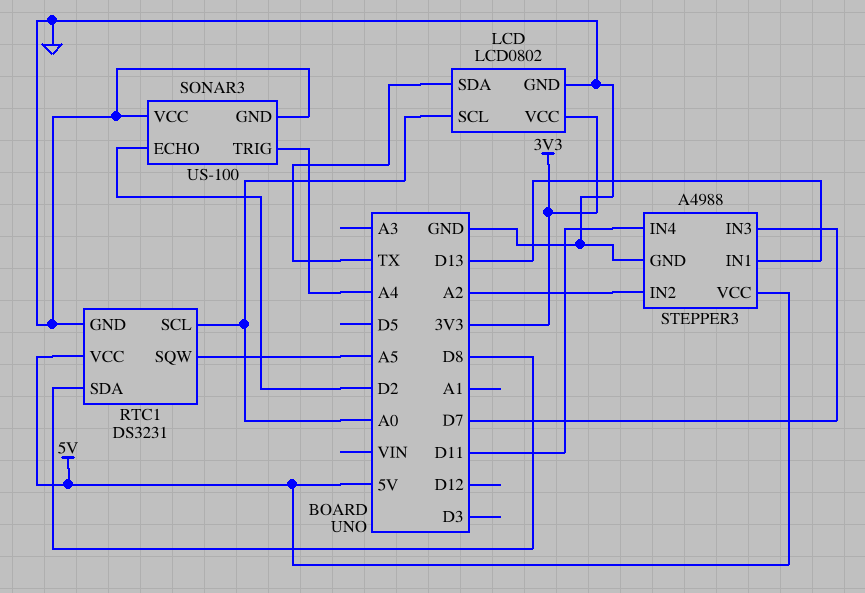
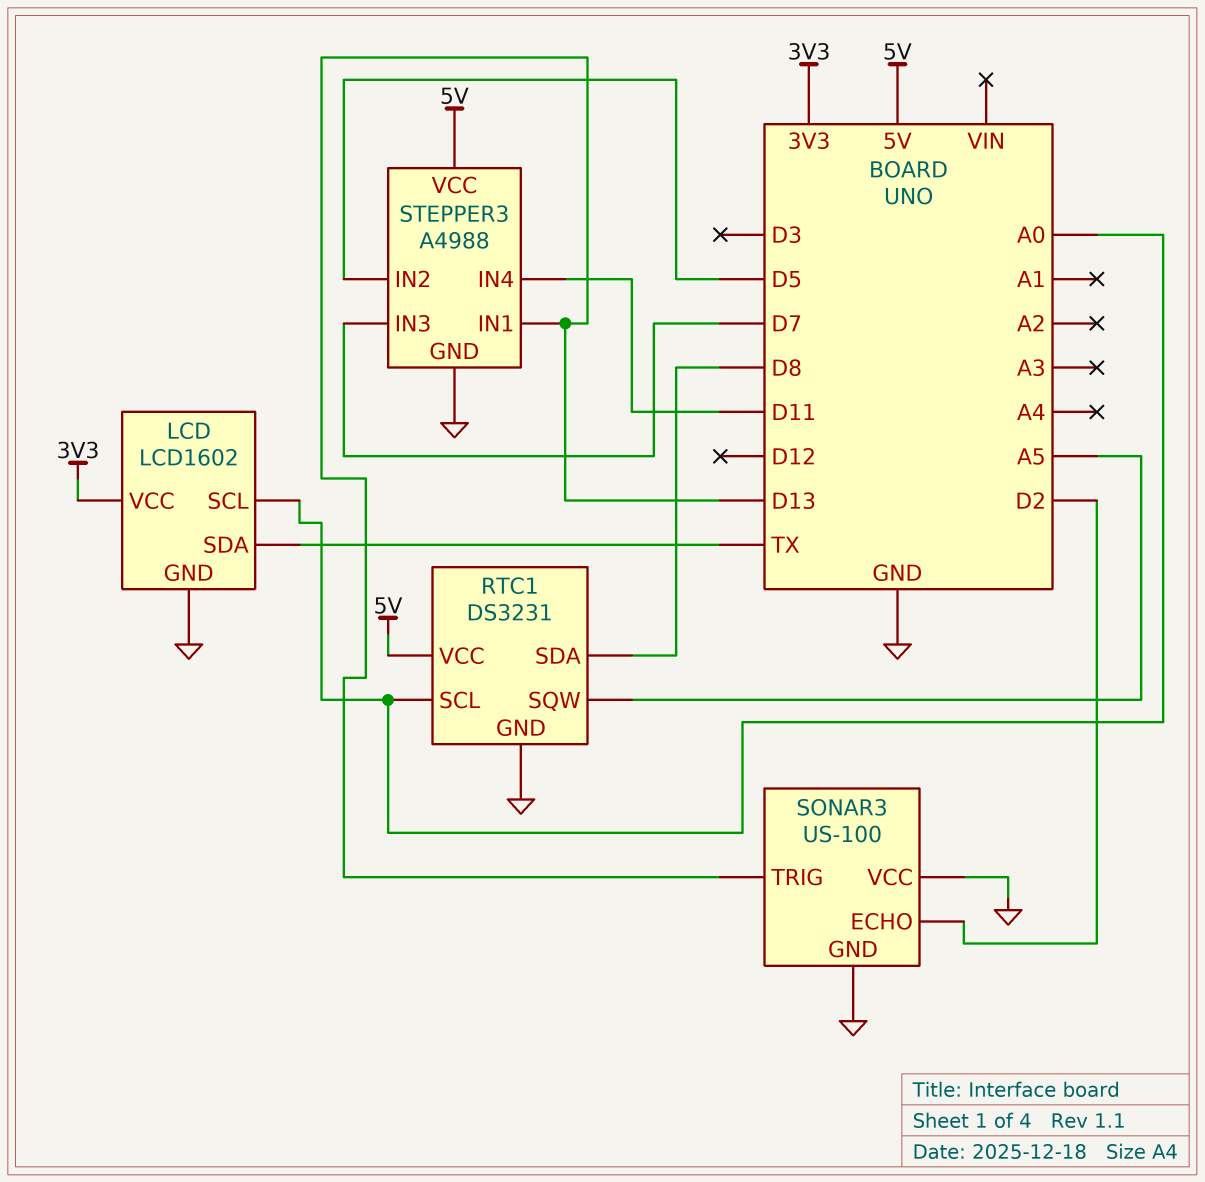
LCD: LCD0802 -> LCD1602
SONAR3 pin TRIG: A4 -> D13
STEPPER3 pin IN2: A2 -> D5

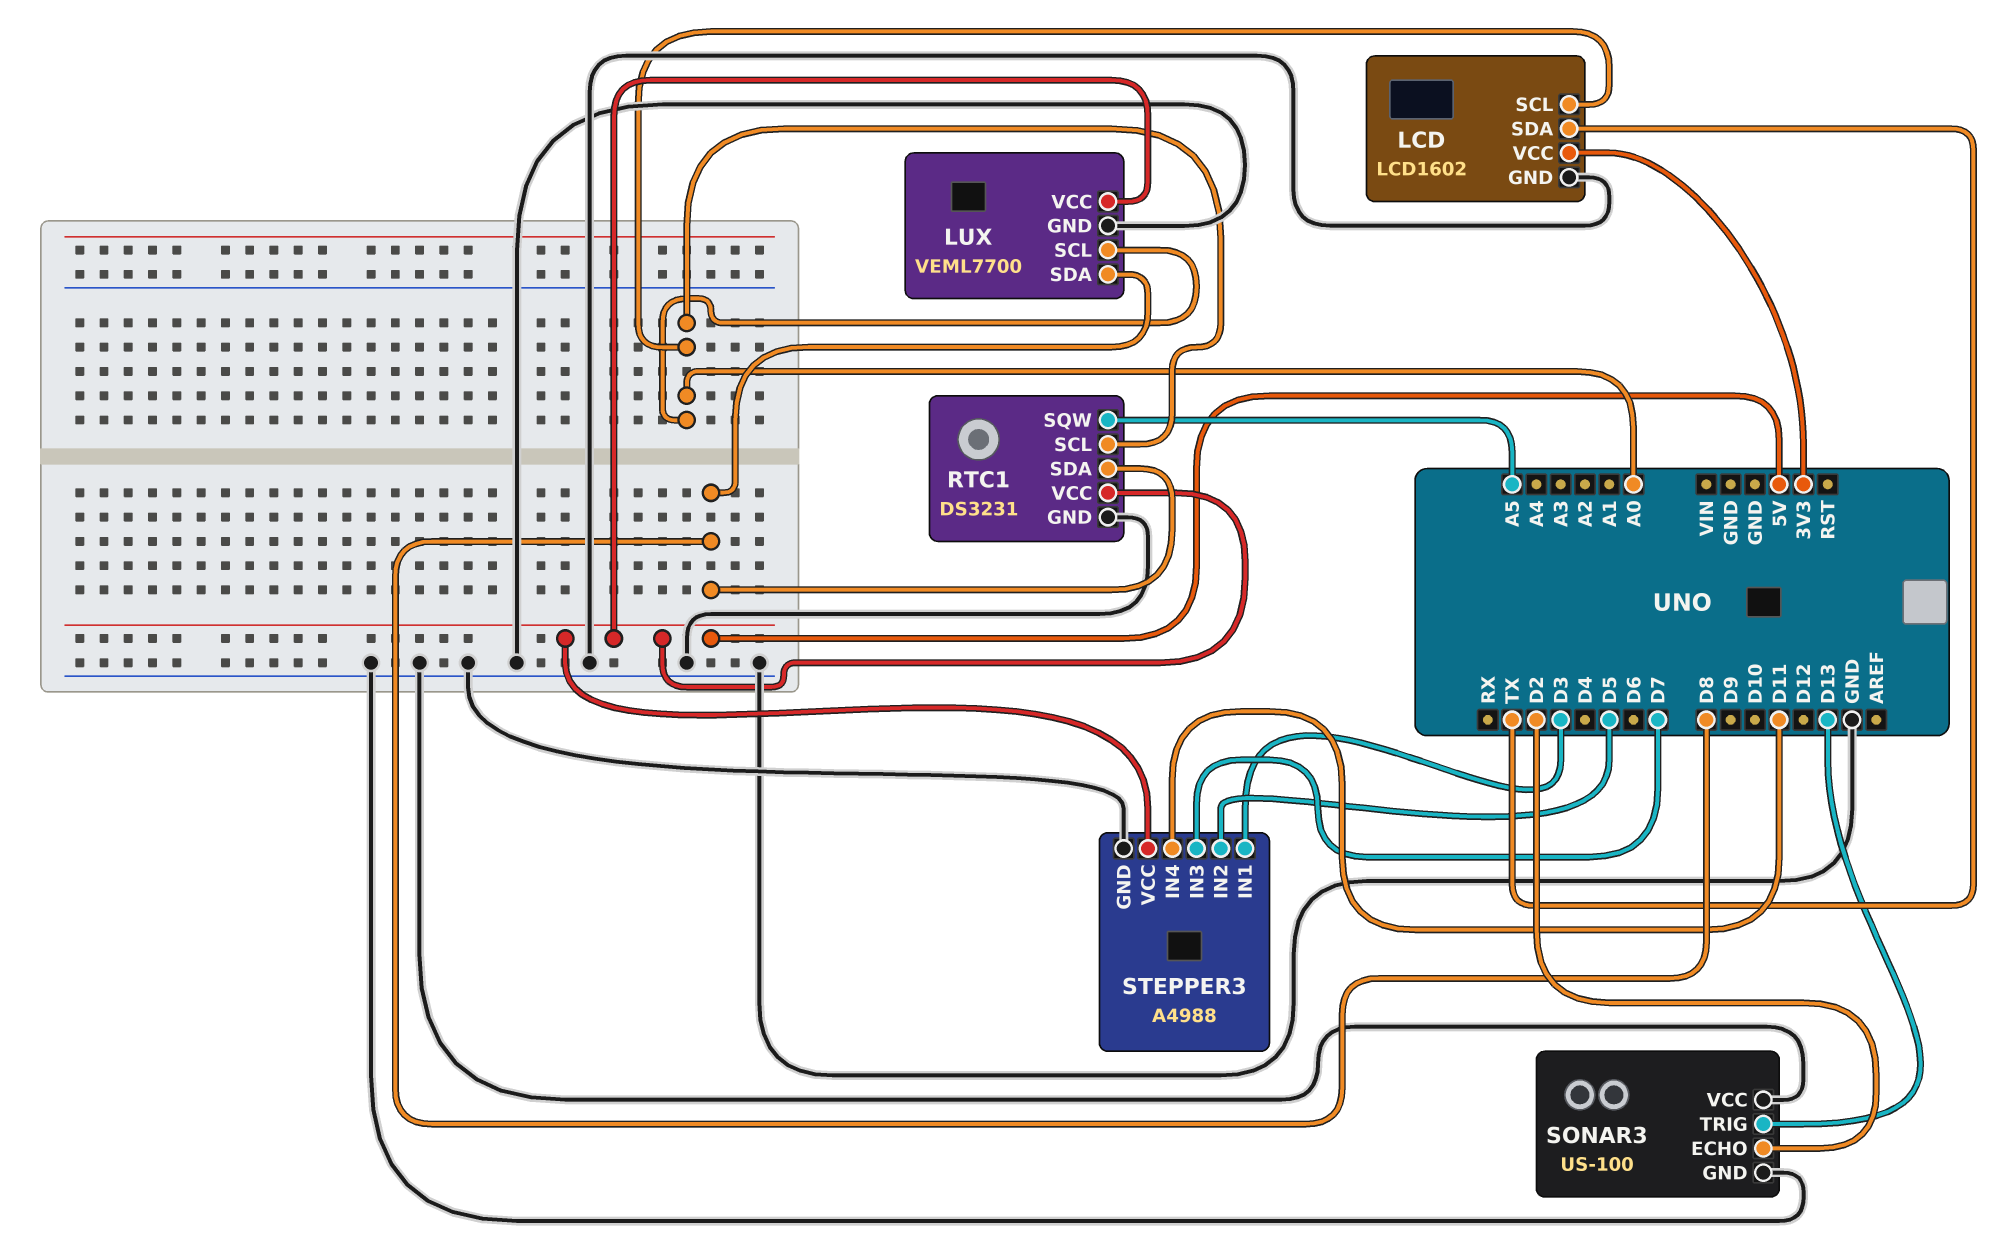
LUX: none -> VEML7700
LUX pin GND: none -> GND
LUX pin SCL: none -> A0
LUX pin SDA: none -> D8
LUX pin VCC: none -> 5V
STEPPER3 pin IN1: D13 -> D3

